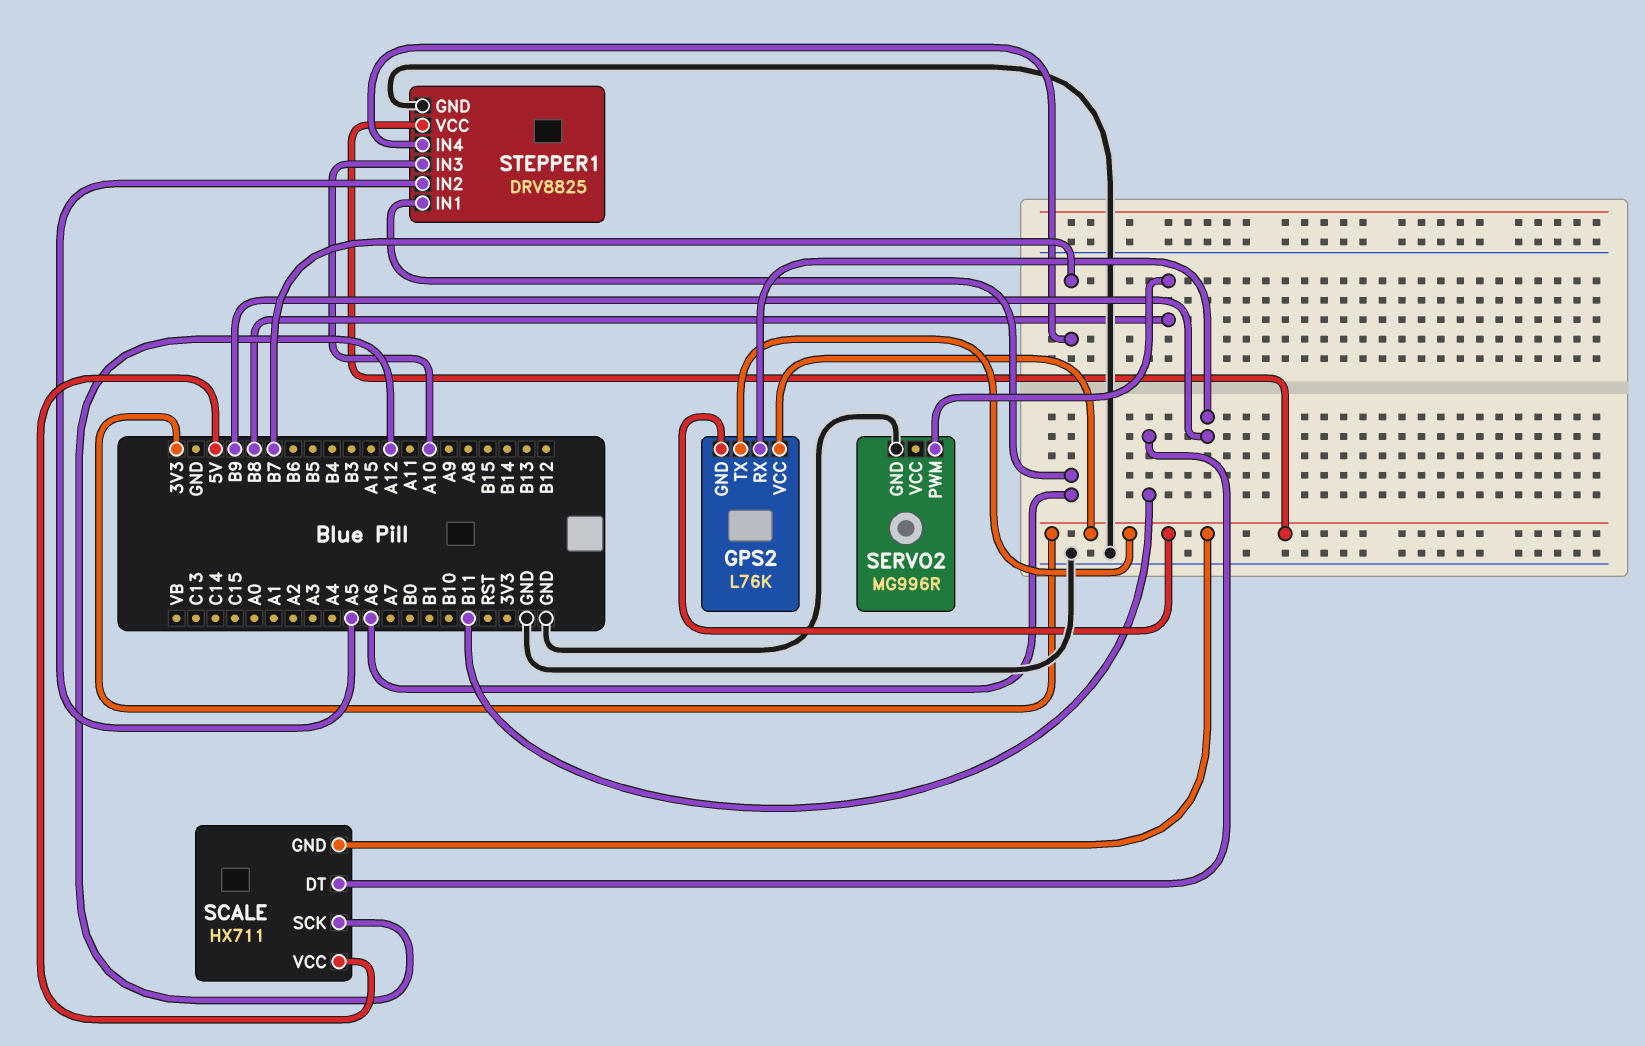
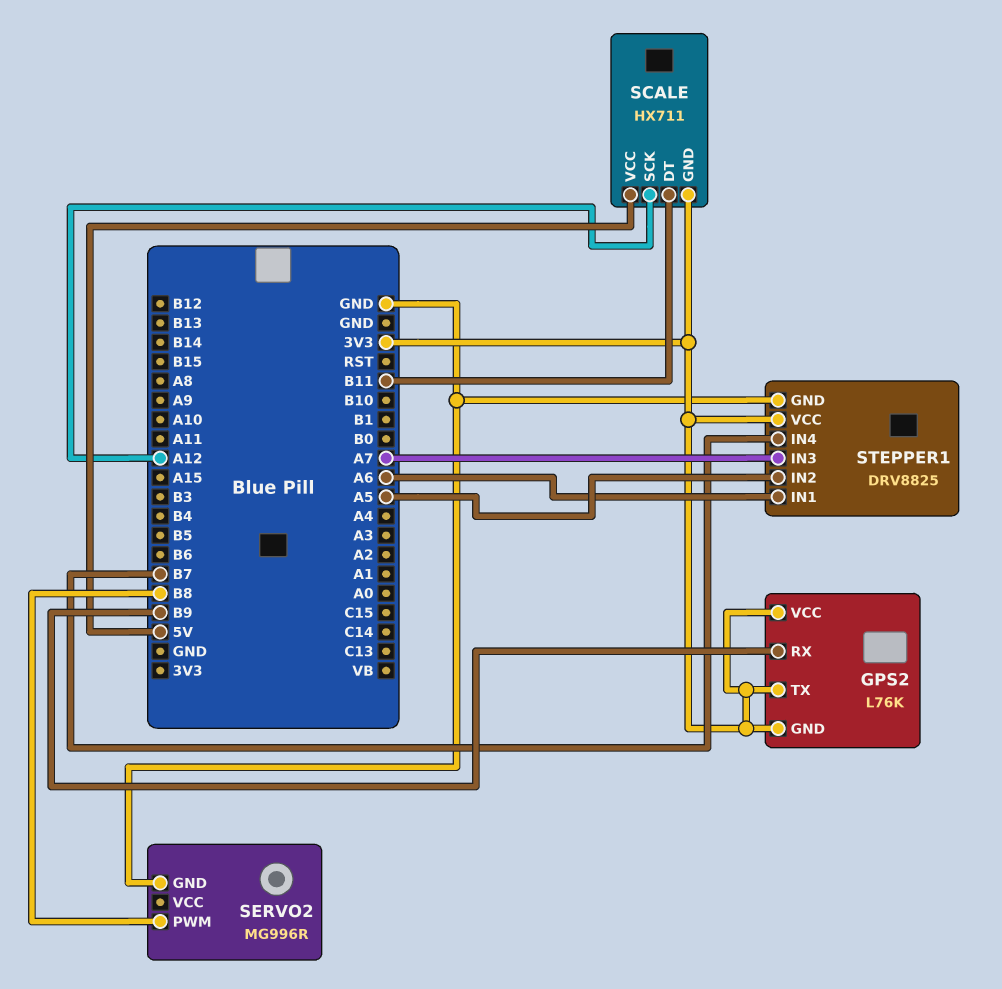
STEPPER1 pin IN3: A10 -> A7

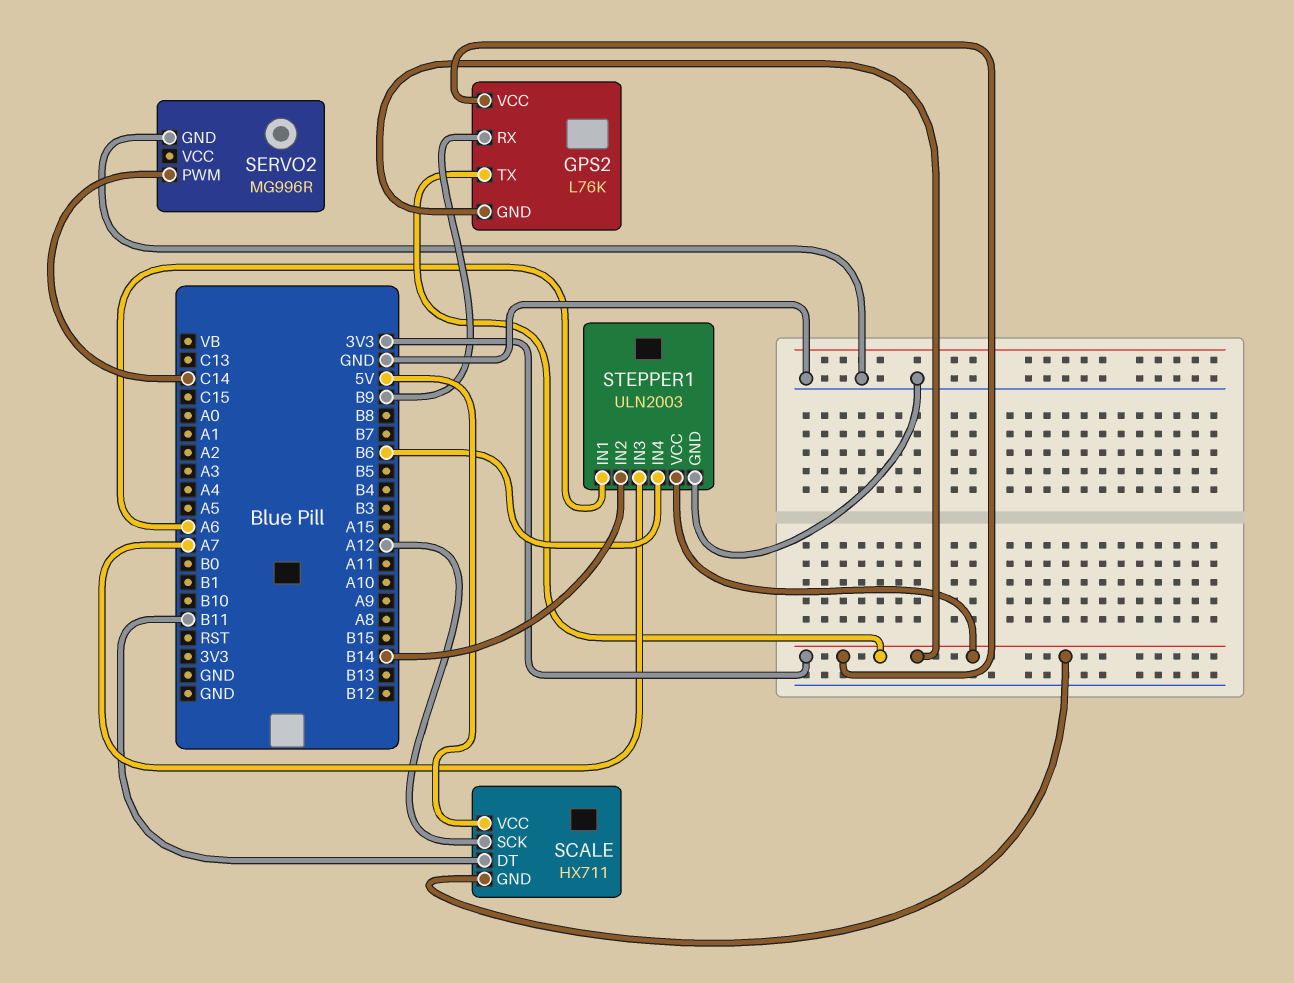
SERVO2 pin PWM: B8 -> C14
STEPPER1: DRV8825 -> ULN2003
STEPPER1 pin IN2: A5 -> B14
STEPPER1 pin IN4: B7 -> B6

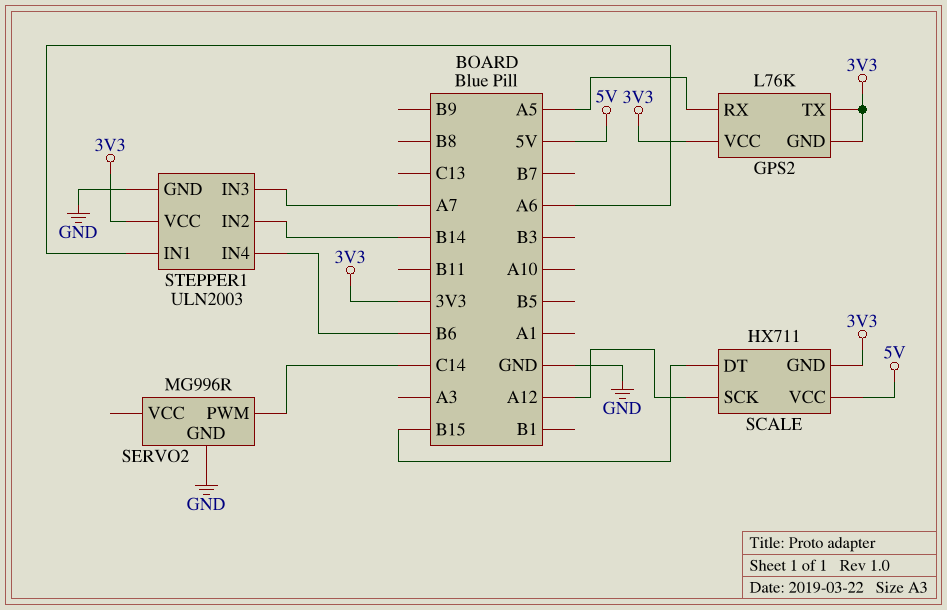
GPS2 pin RX: B9 -> A5
SCALE pin DT: B11 -> B15

